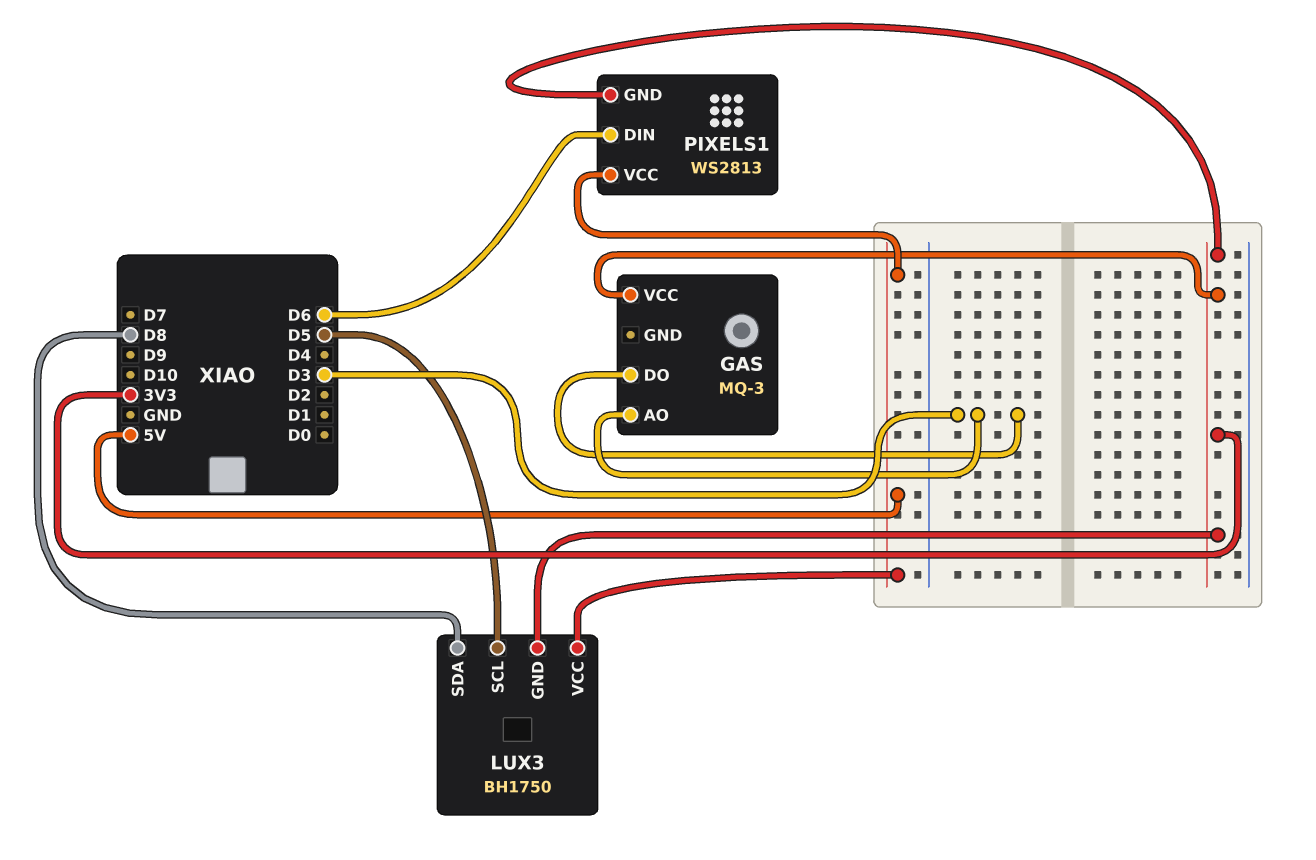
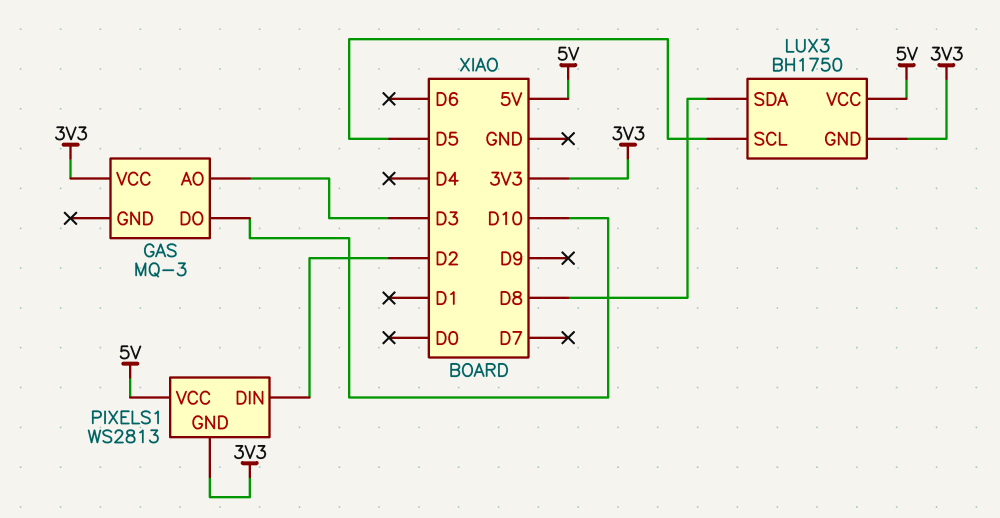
GAS pin DO: D3 -> D10
PIXELS1 pin DIN: D6 -> D2

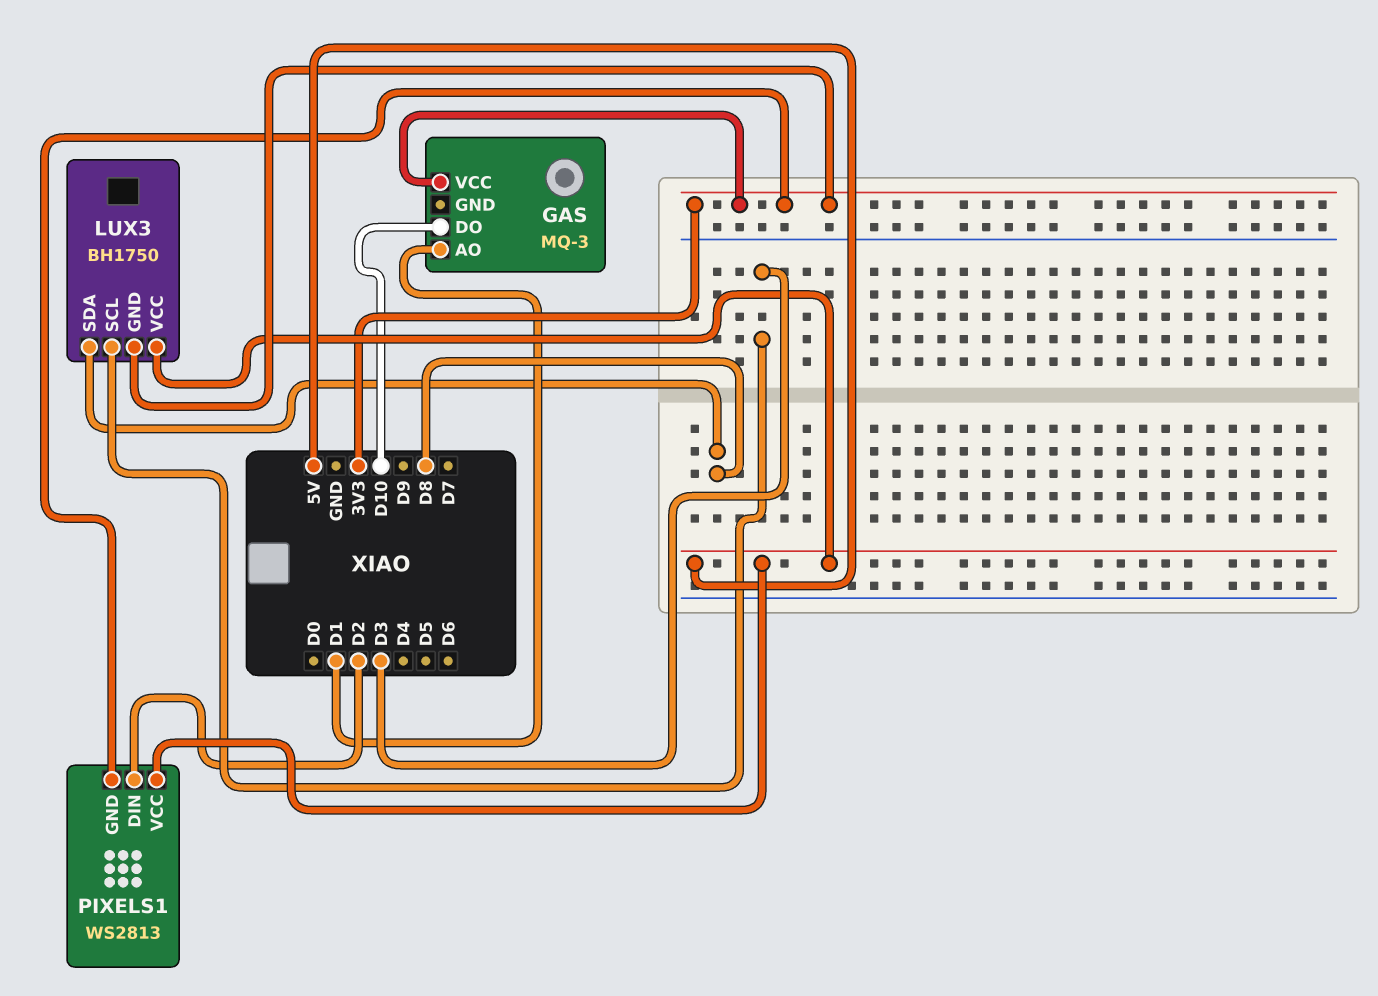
GAS pin AO: D3 -> D1
LUX3 pin SCL: D5 -> D3

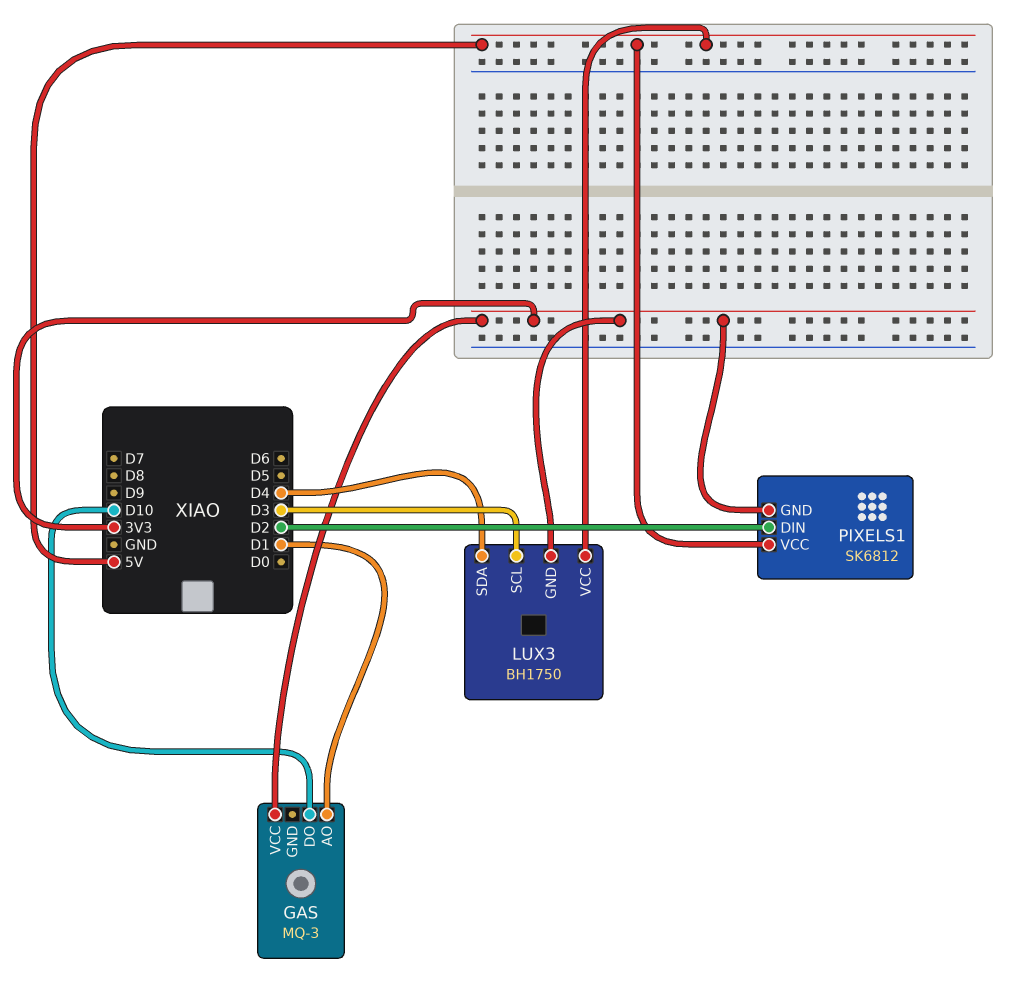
LUX3 pin SDA: D8 -> D4
PIXELS1: WS2813 -> SK6812

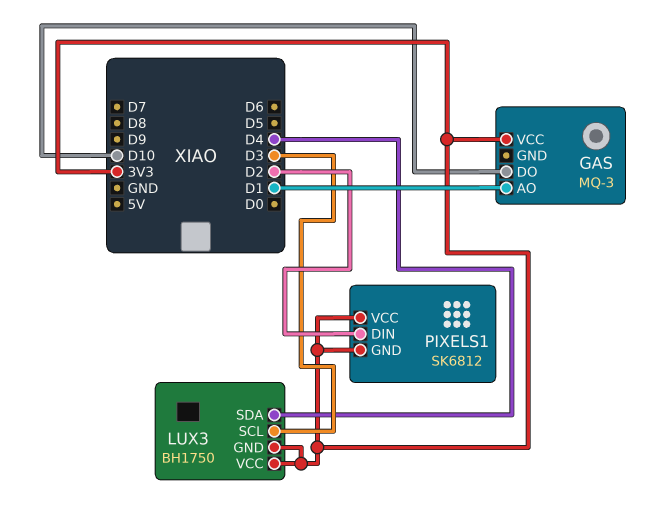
LUX3 pin VCC: 5V -> 3V3
PIXELS1 pin VCC: 5V -> 3V3

